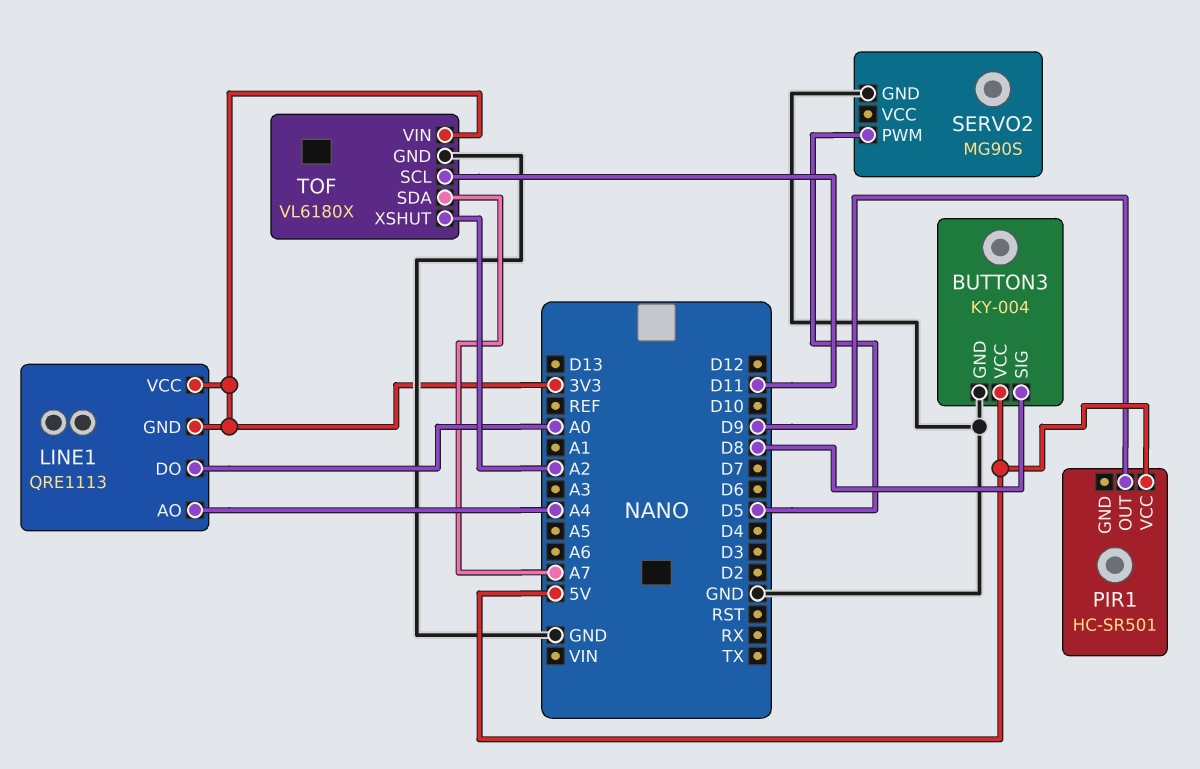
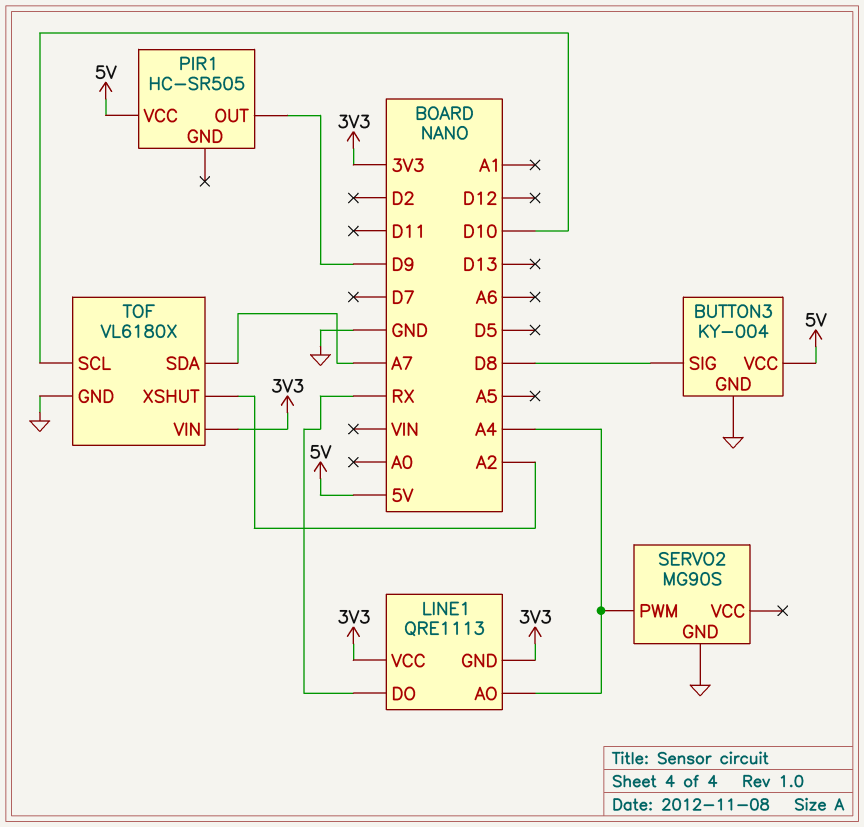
LINE1 pin DO: A0 -> RX
PIR1: HC-SR501 -> HC-SR505
SERVO2 pin PWM: D5 -> A4
TOF pin SCL: D11 -> D10

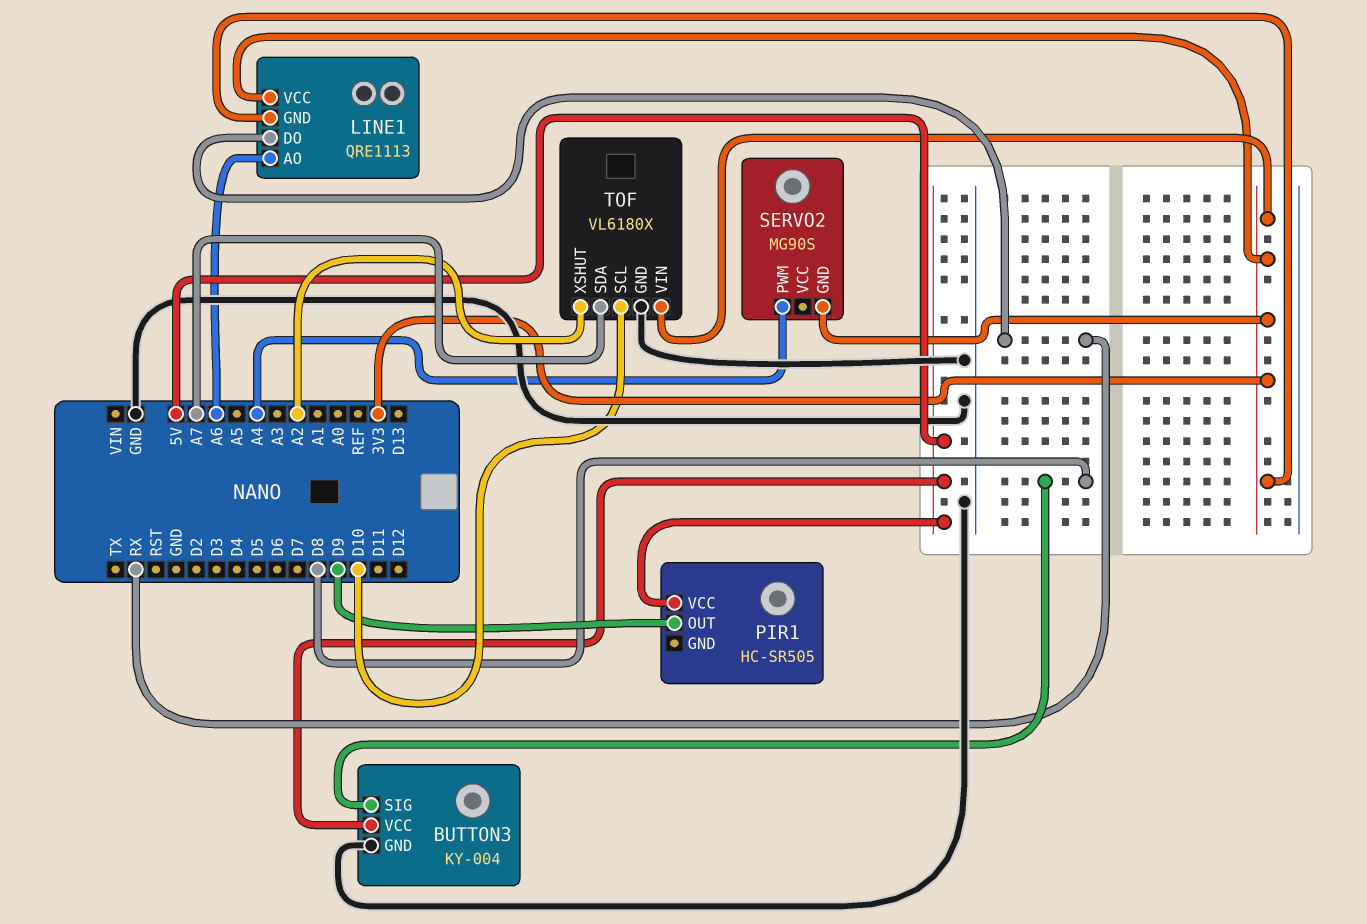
LINE1 pin AO: A4 -> A6
SERVO2 pin GND: GND -> 3V3

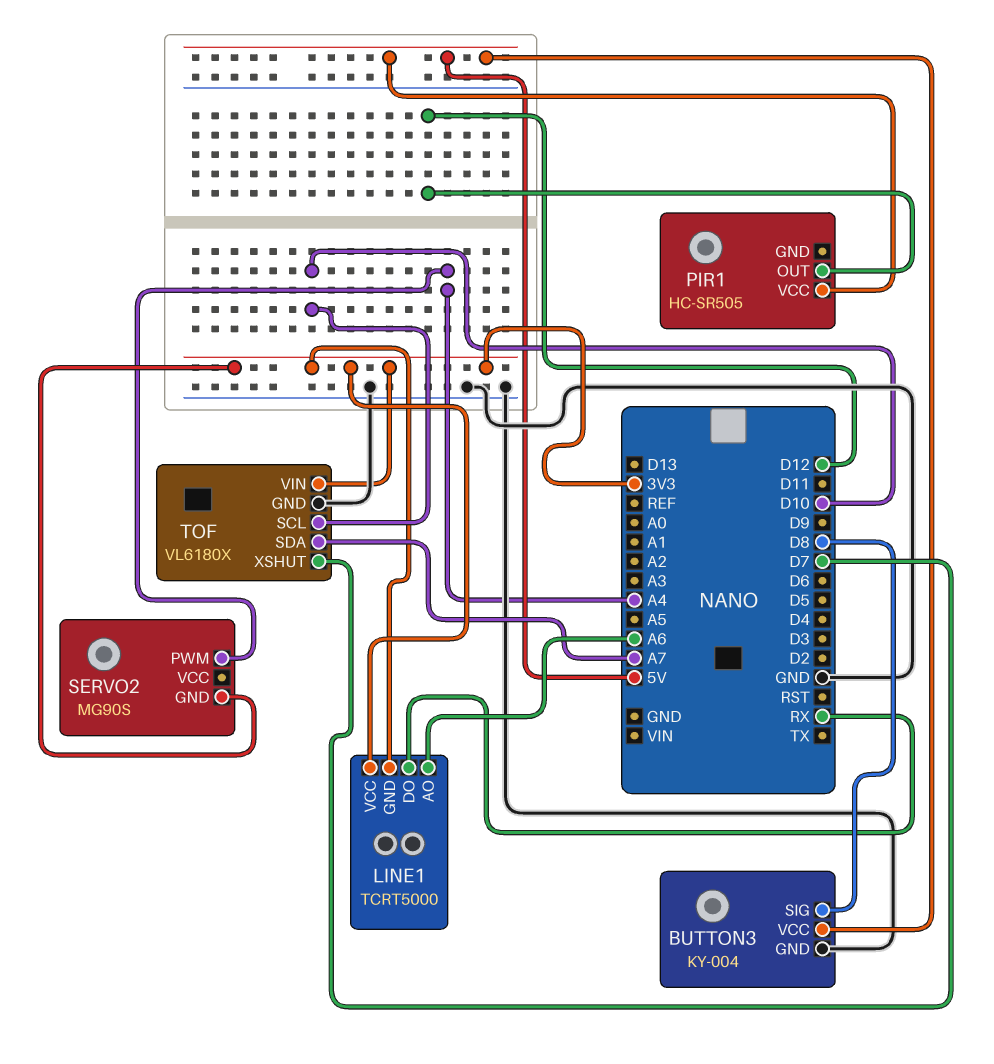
LINE1: QRE1113 -> TCRT5000
PIR1 pin OUT: D9 -> D12
TOF pin XSHUT: A2 -> D7

